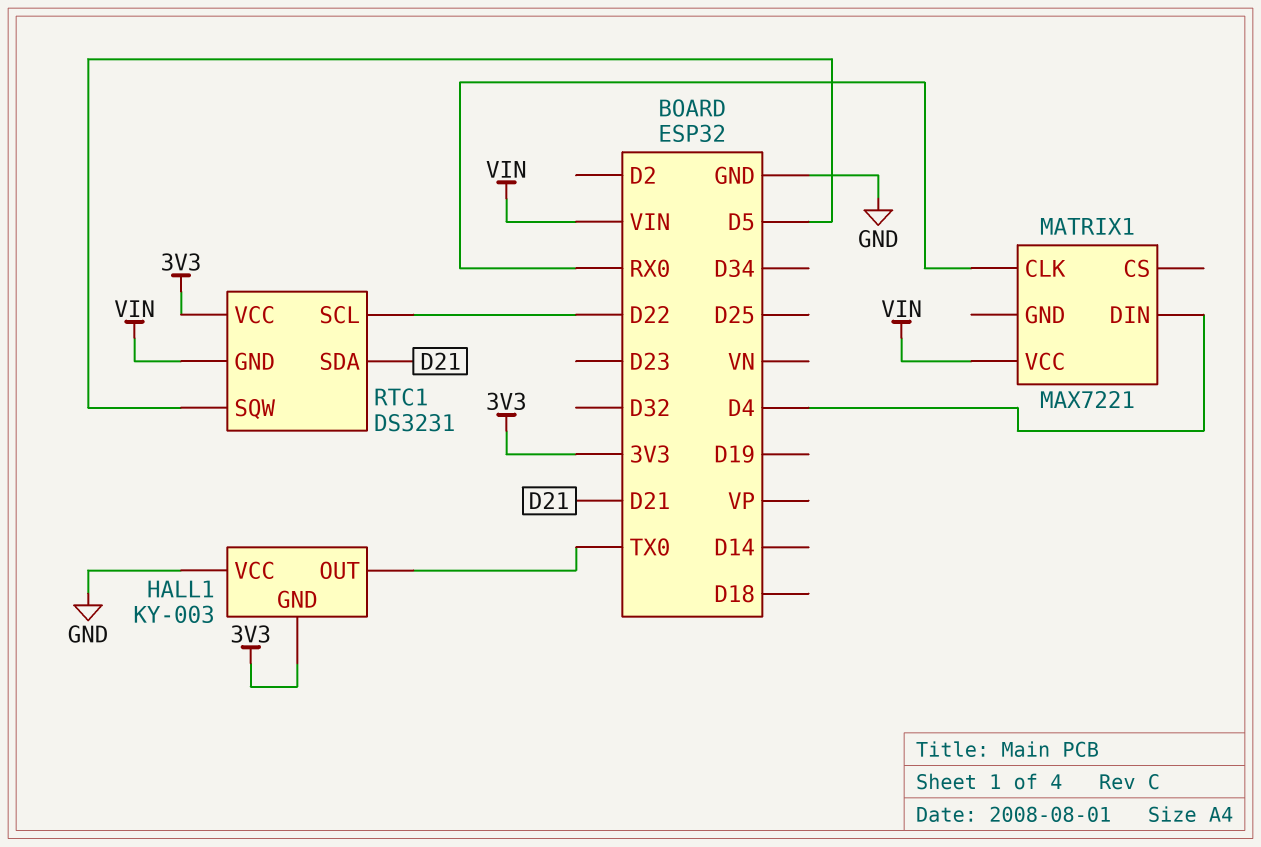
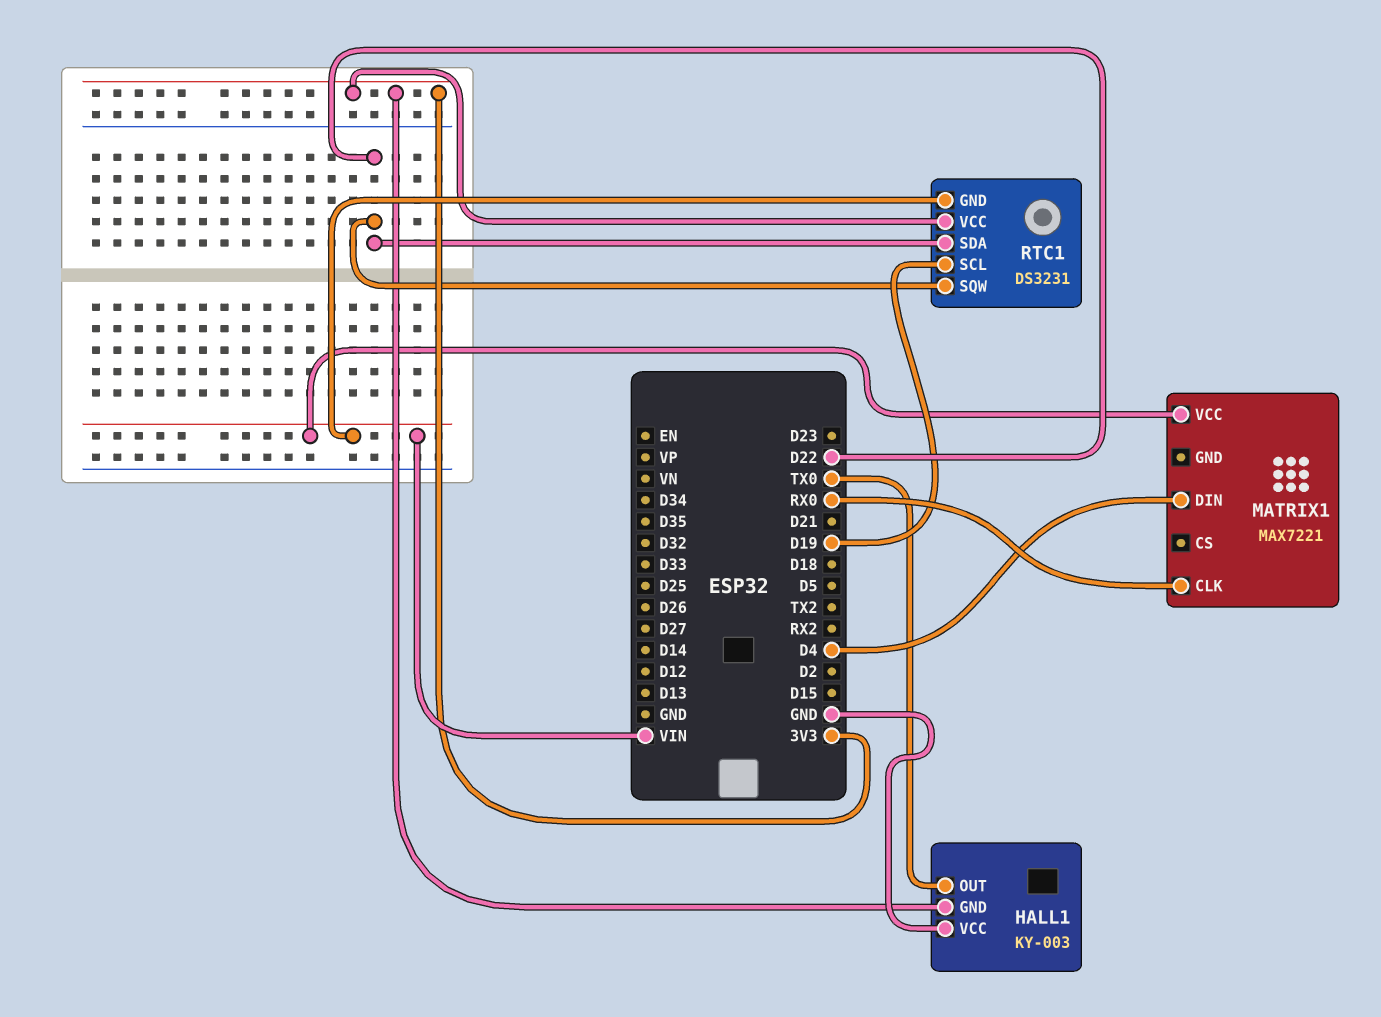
RTC1 pin SCL: D22 -> D19
RTC1 pin SDA: D21 -> D22
RTC1 pin SQW: D5 -> D22

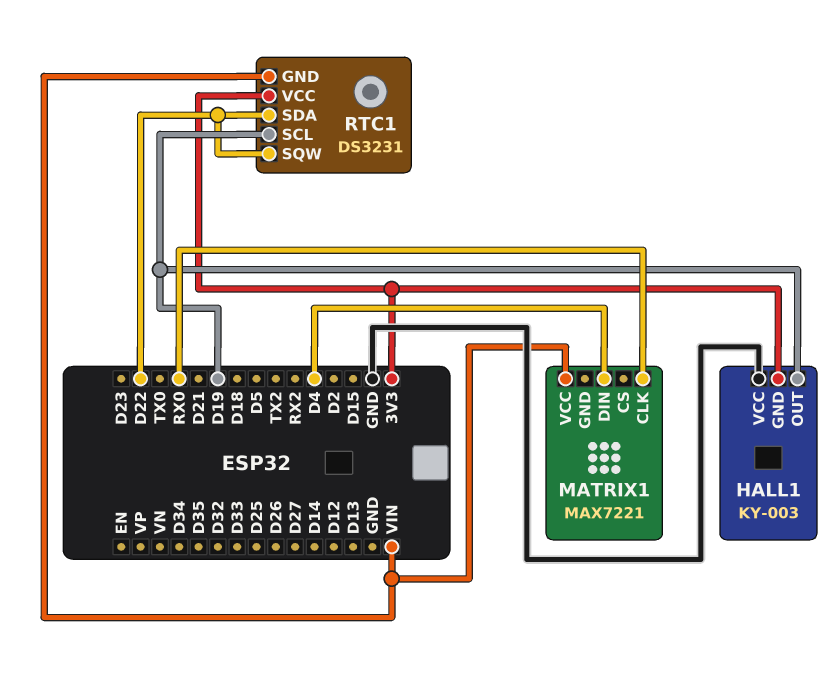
HALL1 pin OUT: TX0 -> D19

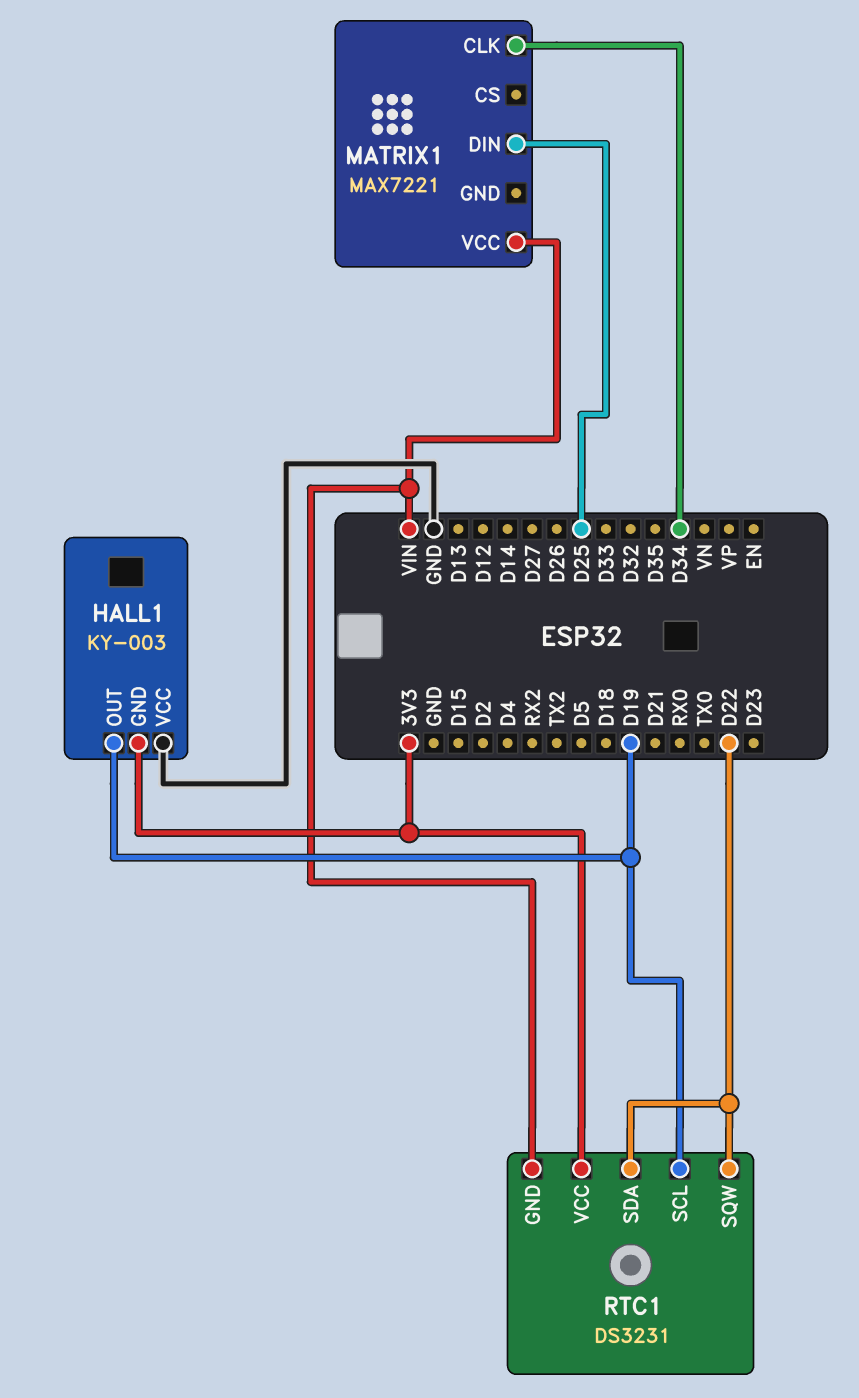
MATRIX1 pin CLK: RX0 -> D34
MATRIX1 pin DIN: D4 -> D25

